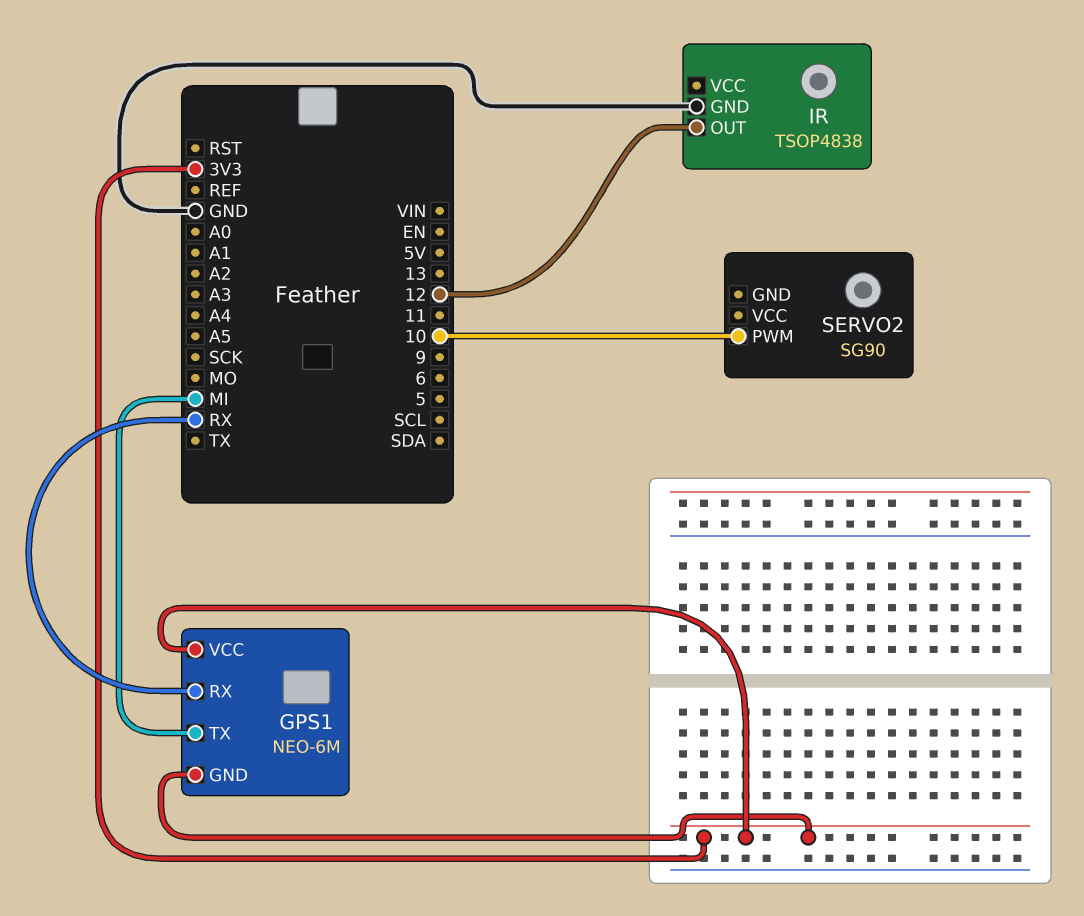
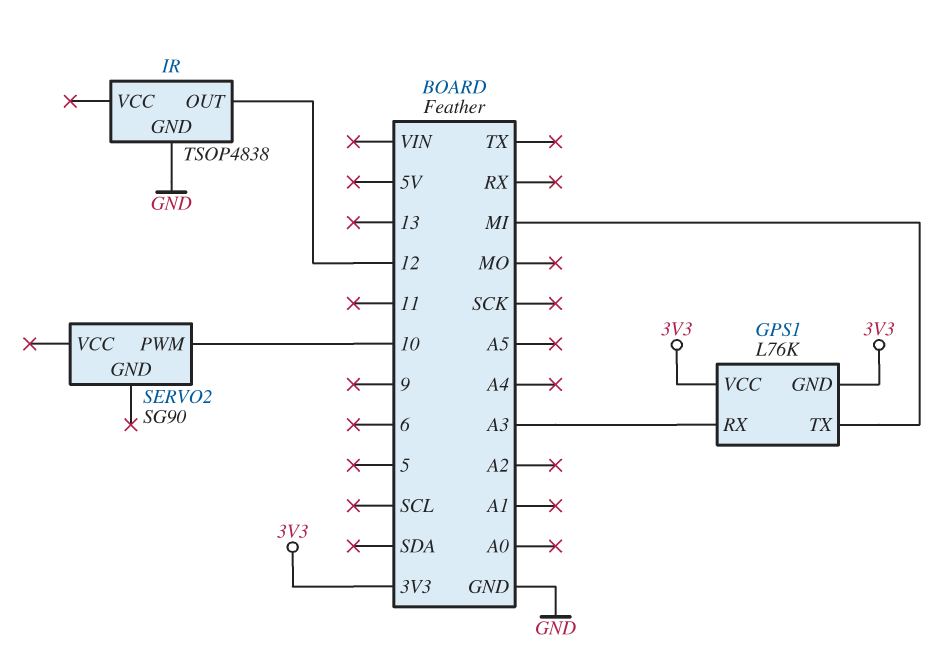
GPS1: NEO-6M -> L76K
GPS1 pin RX: RX -> A3

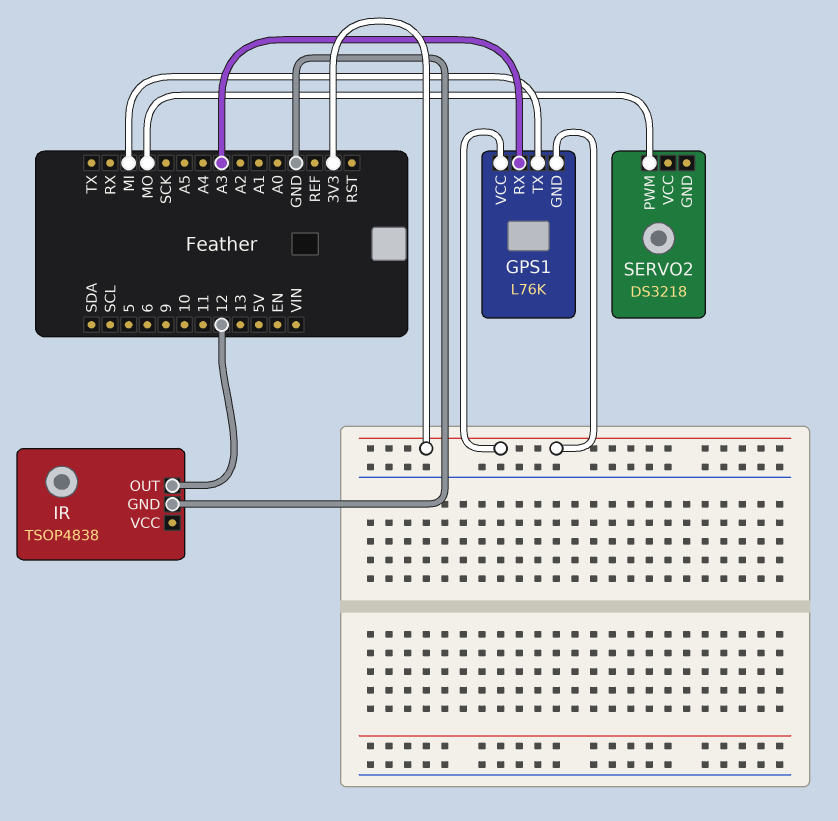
SERVO2: SG90 -> DS3218
SERVO2 pin PWM: 10 -> MO

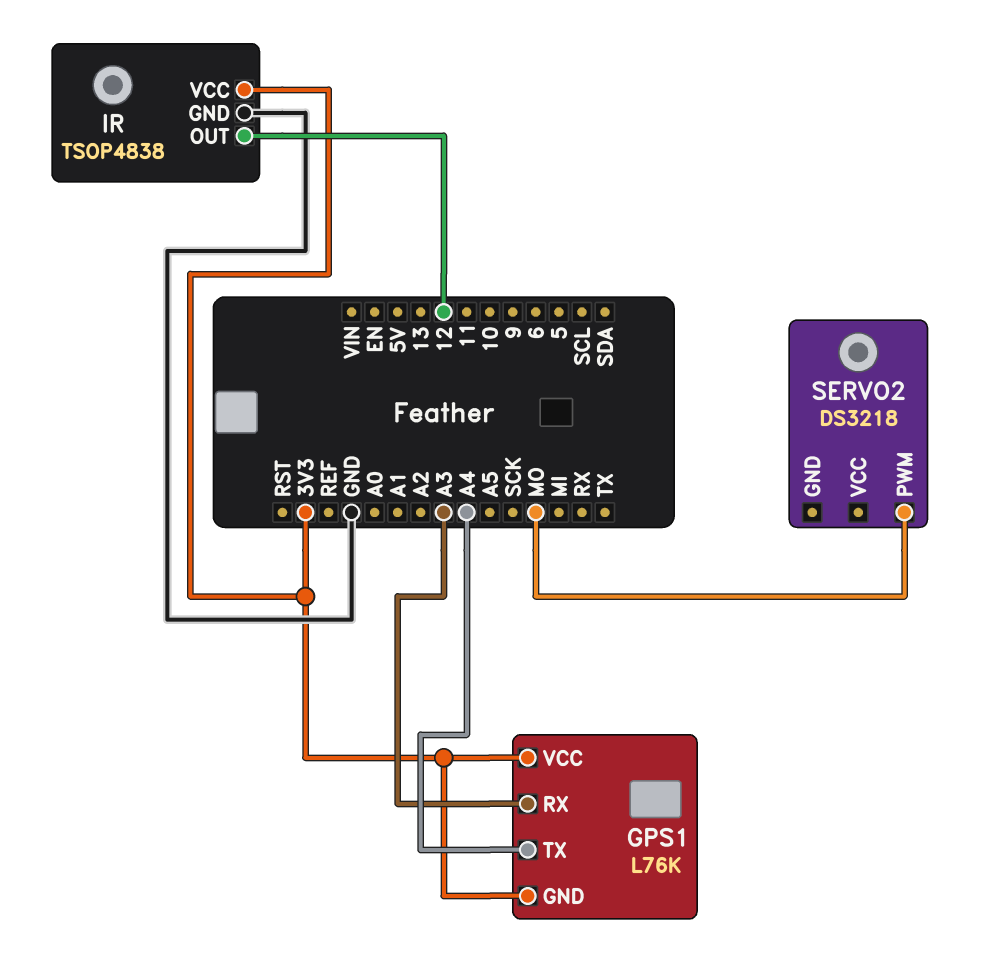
GPS1 pin TX: MI -> A4
IR pin VCC: none -> 3V3

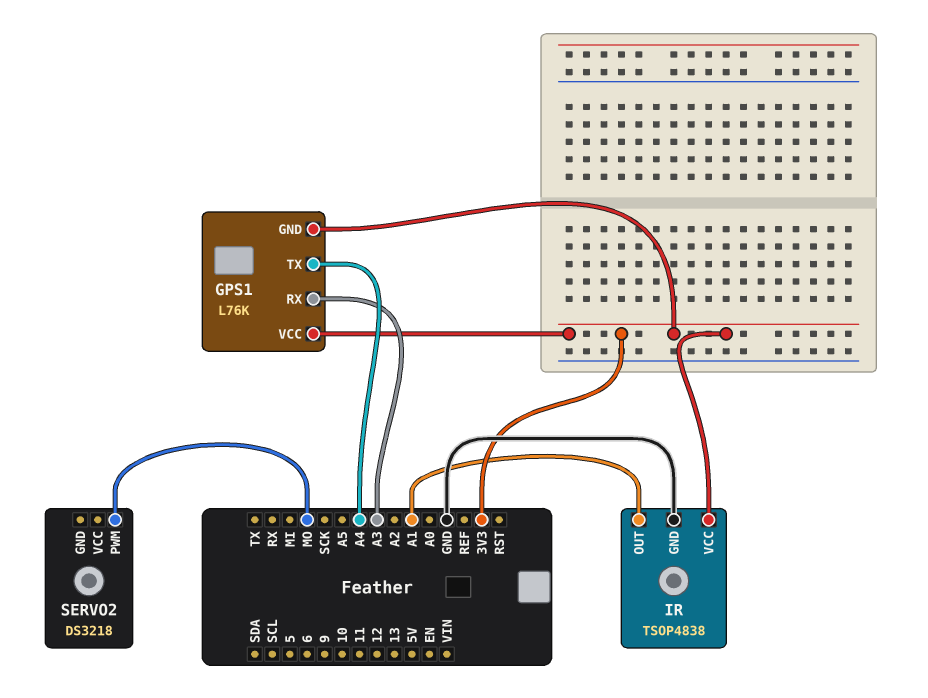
IR pin OUT: 12 -> A1

